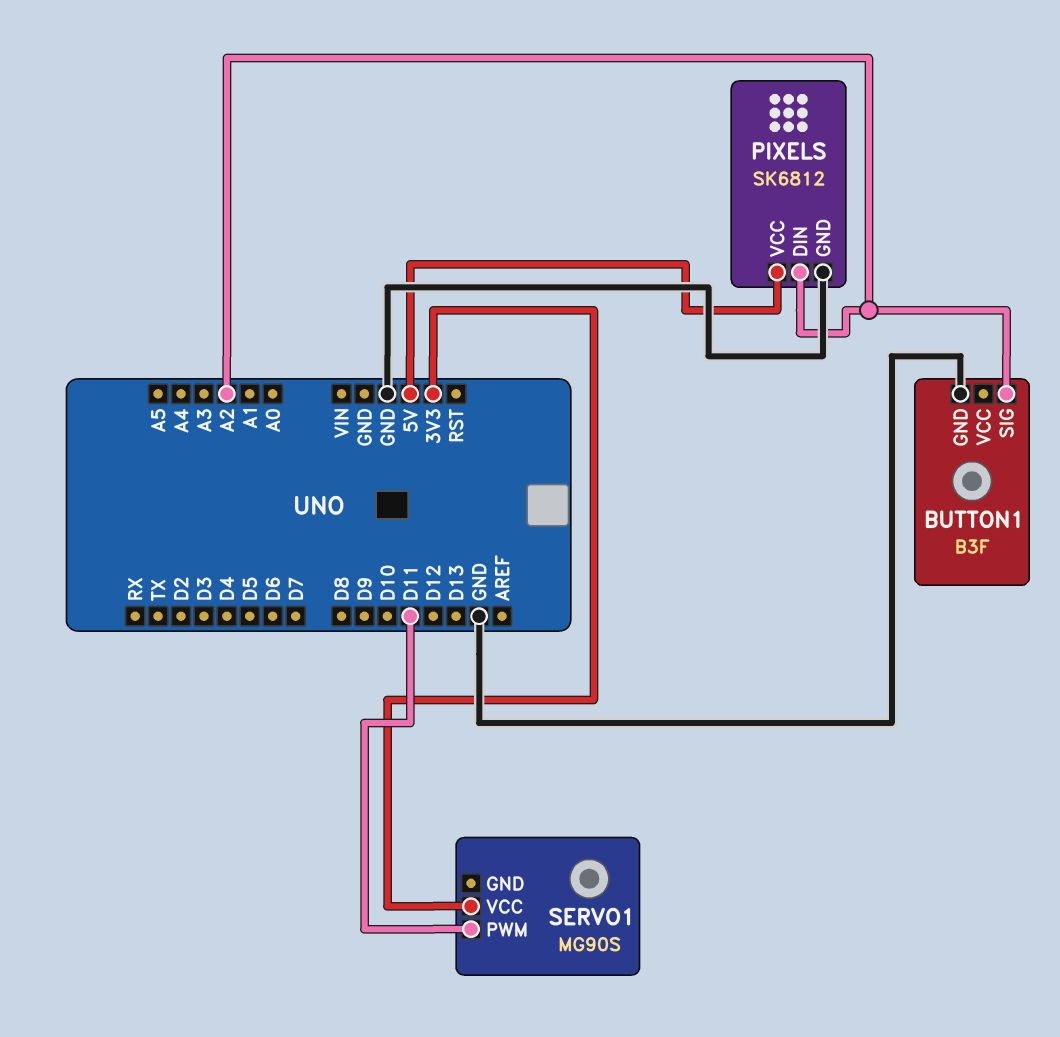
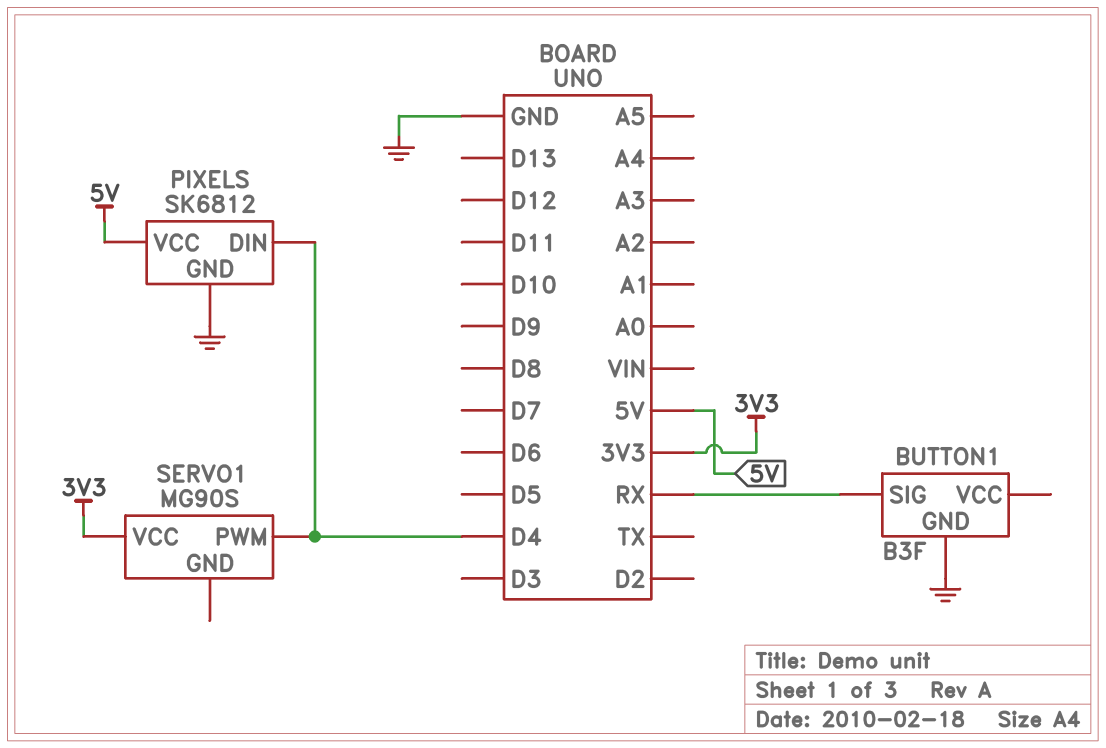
BUTTON1 pin SIG: A2 -> RX
PIXELS pin DIN: A2 -> D4
SERVO1 pin PWM: D11 -> D4

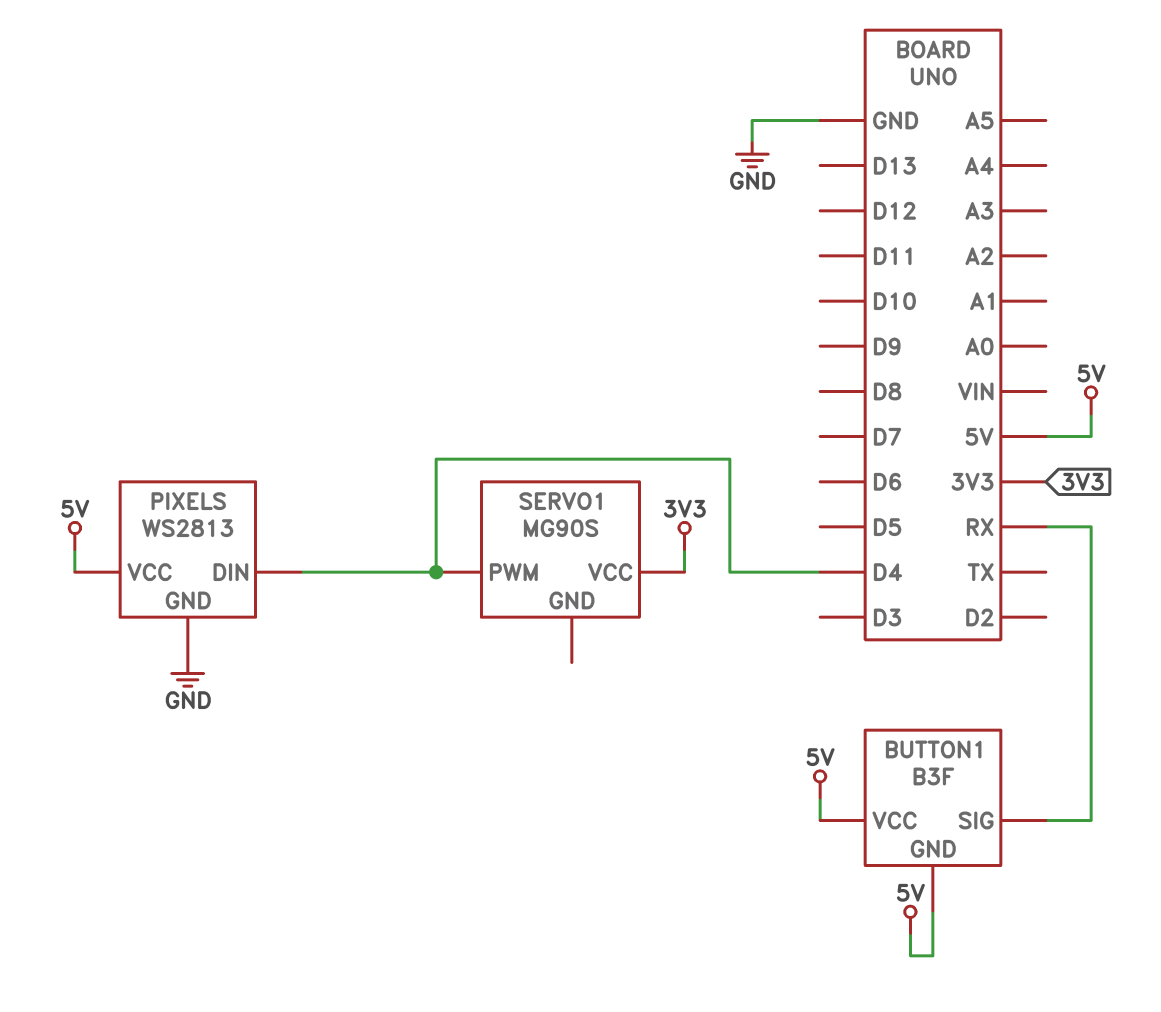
BUTTON1 pin GND: GND -> 5V
BUTTON1 pin VCC: none -> 5V
PIXELS: SK6812 -> WS2813

